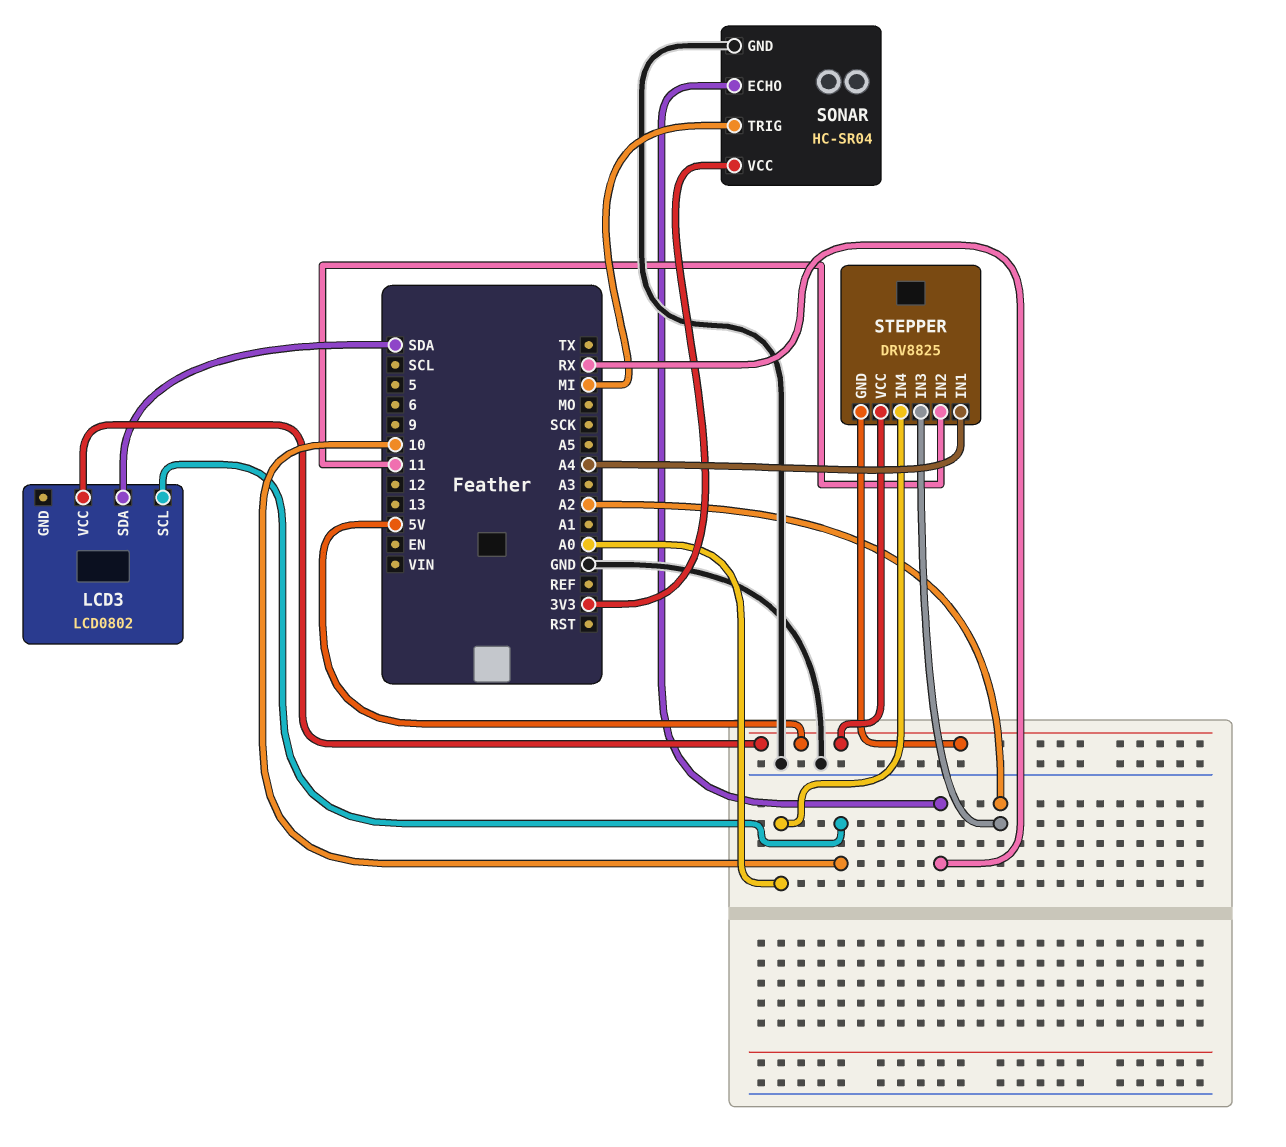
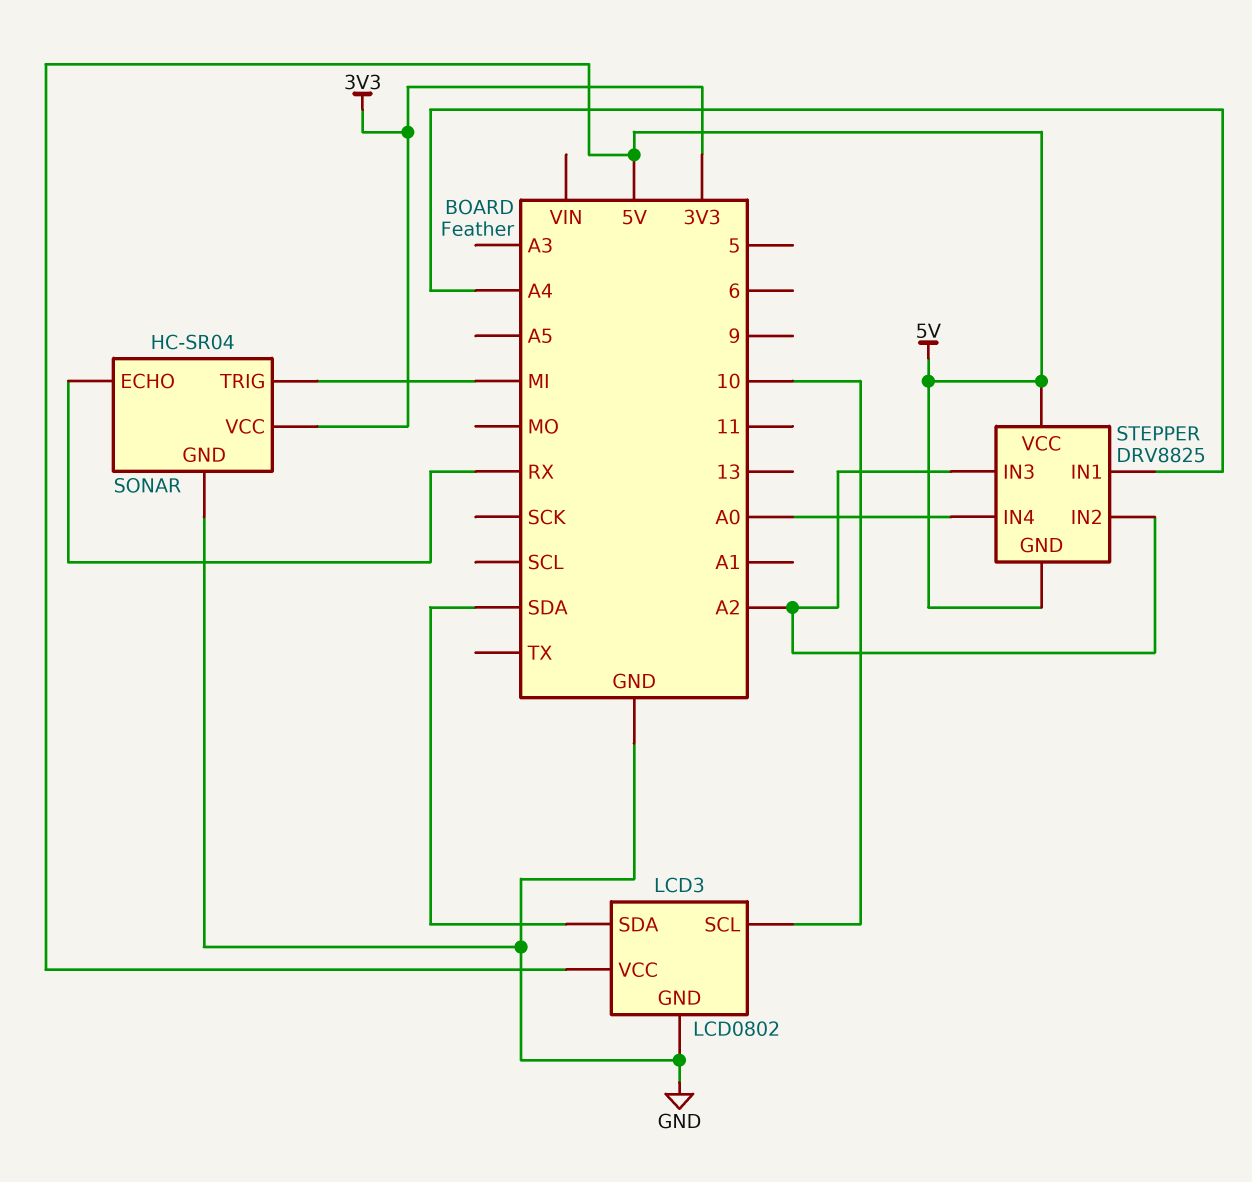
LCD3 pin GND: none -> GND
STEPPER pin IN2: 11 -> A2

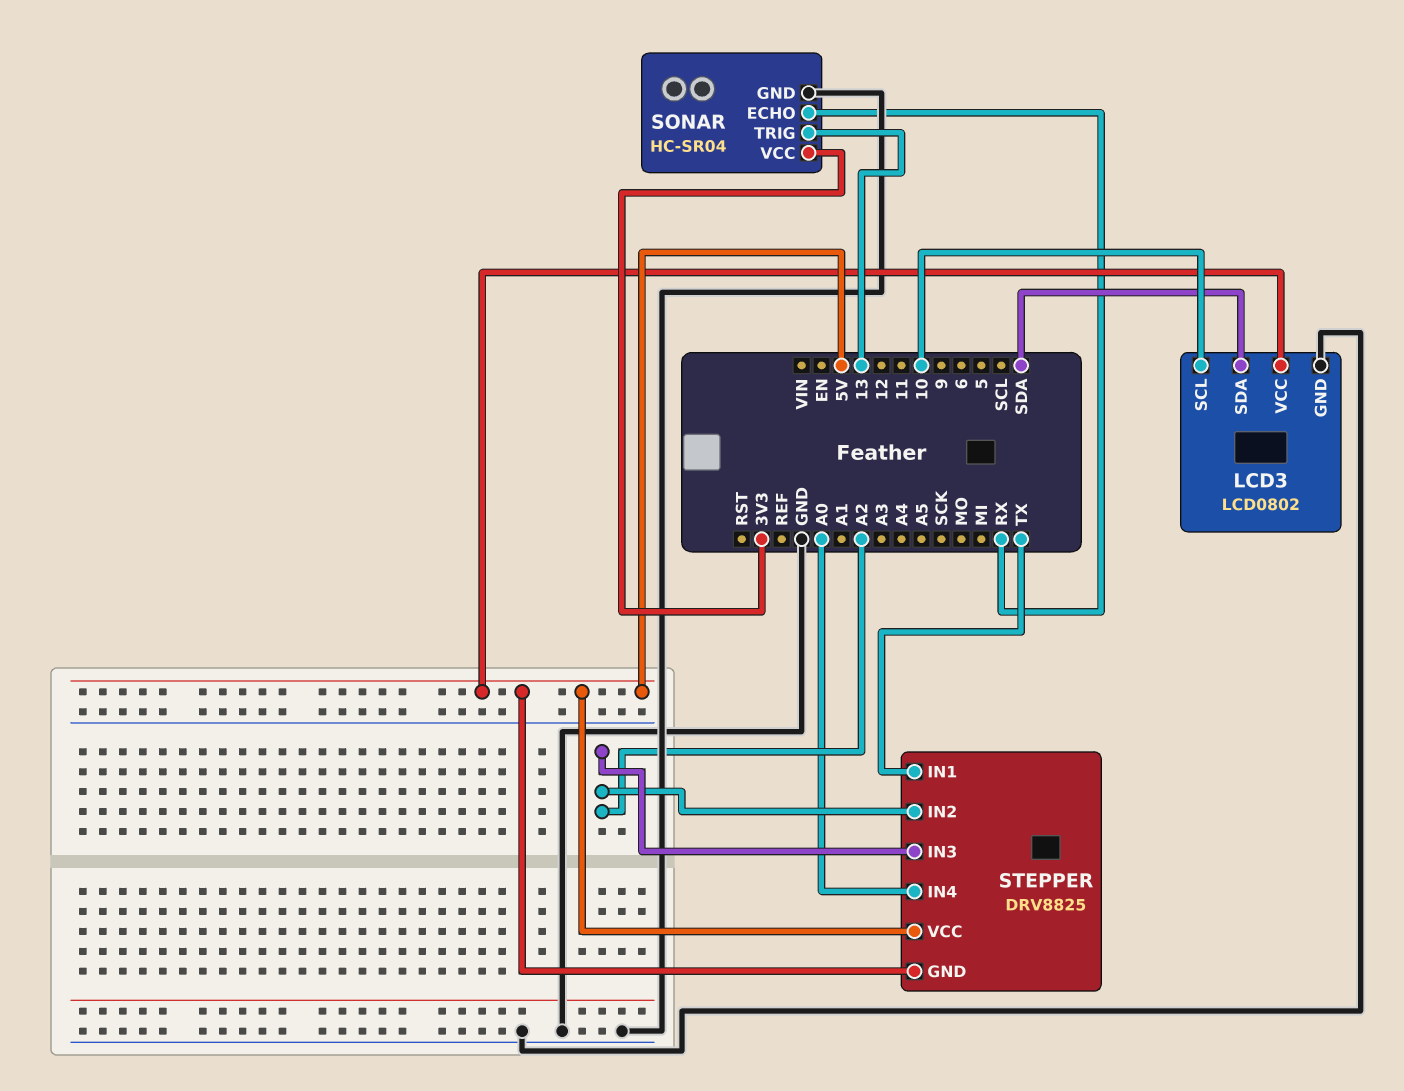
SONAR pin TRIG: MI -> 13
STEPPER pin IN1: A4 -> TX

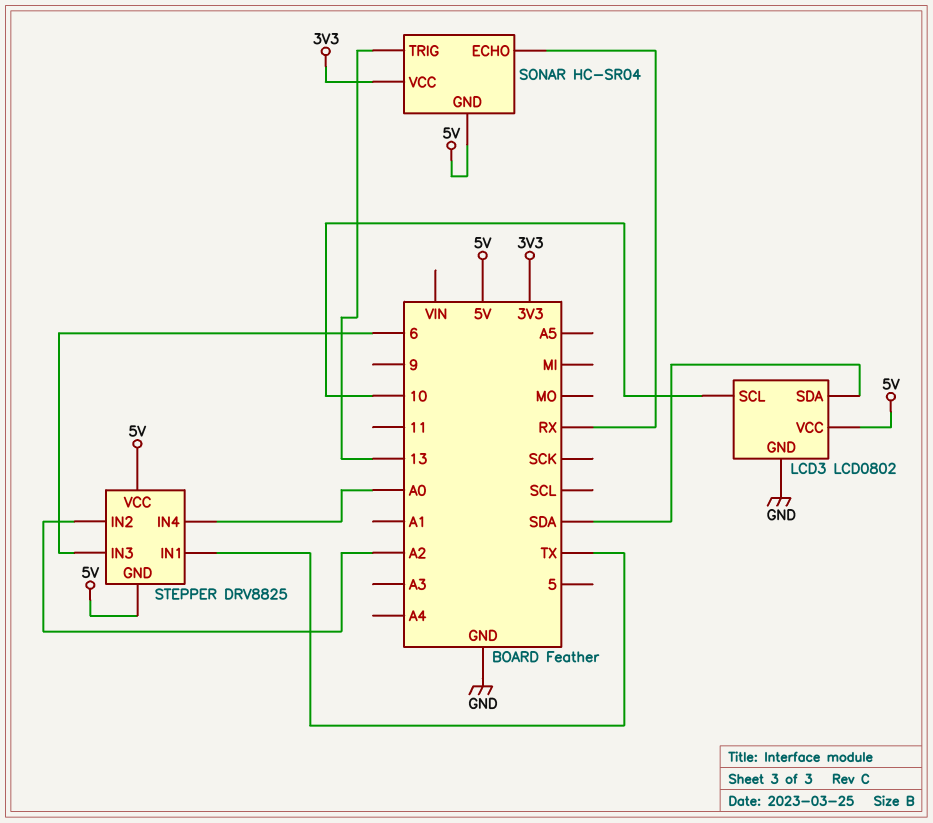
SONAR pin GND: GND -> 5V
STEPPER pin IN3: A2 -> 6

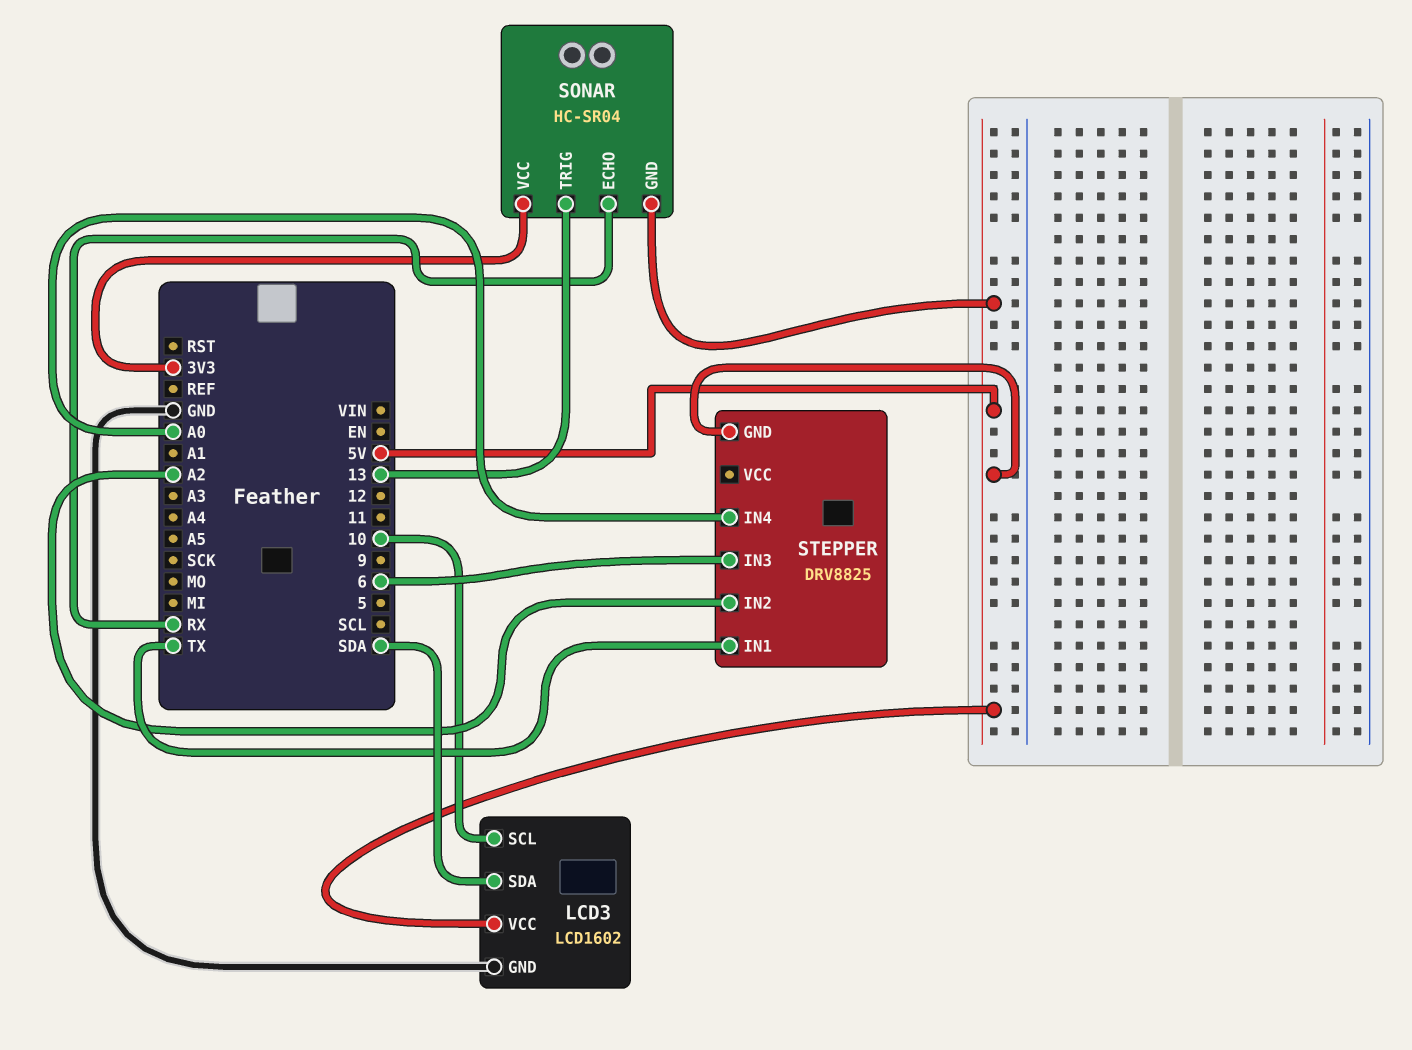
LCD3: LCD0802 -> LCD1602
STEPPER pin VCC: 5V -> none

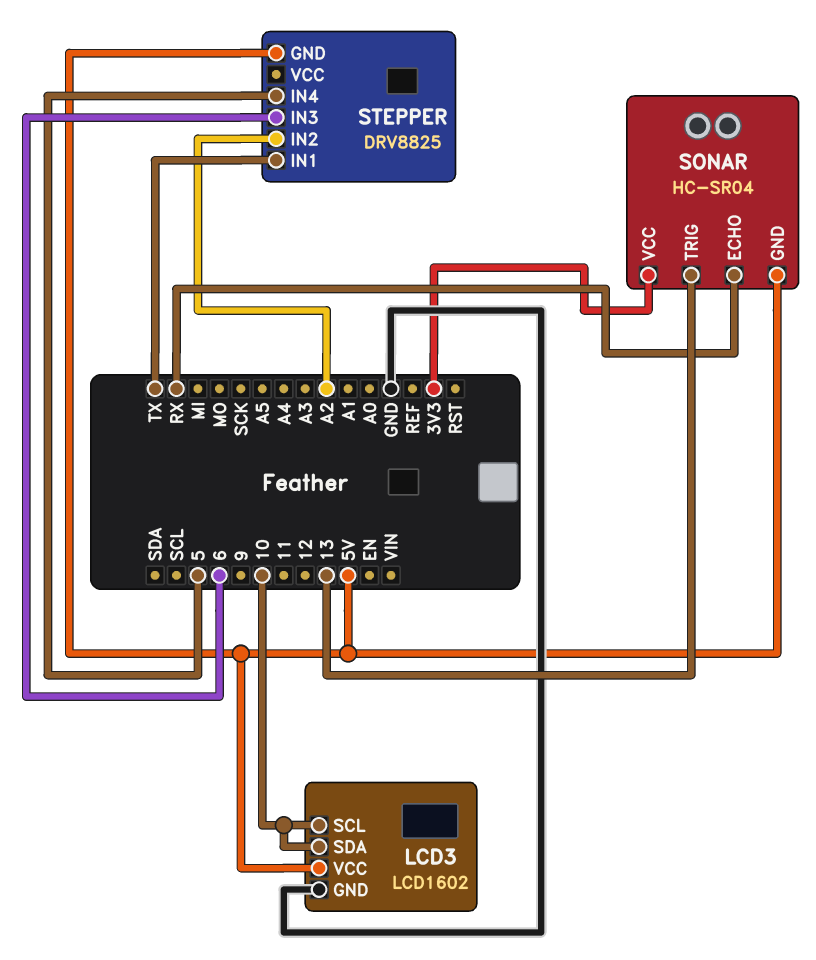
LCD3 pin SDA: SDA -> 10
STEPPER pin IN4: A0 -> 5

